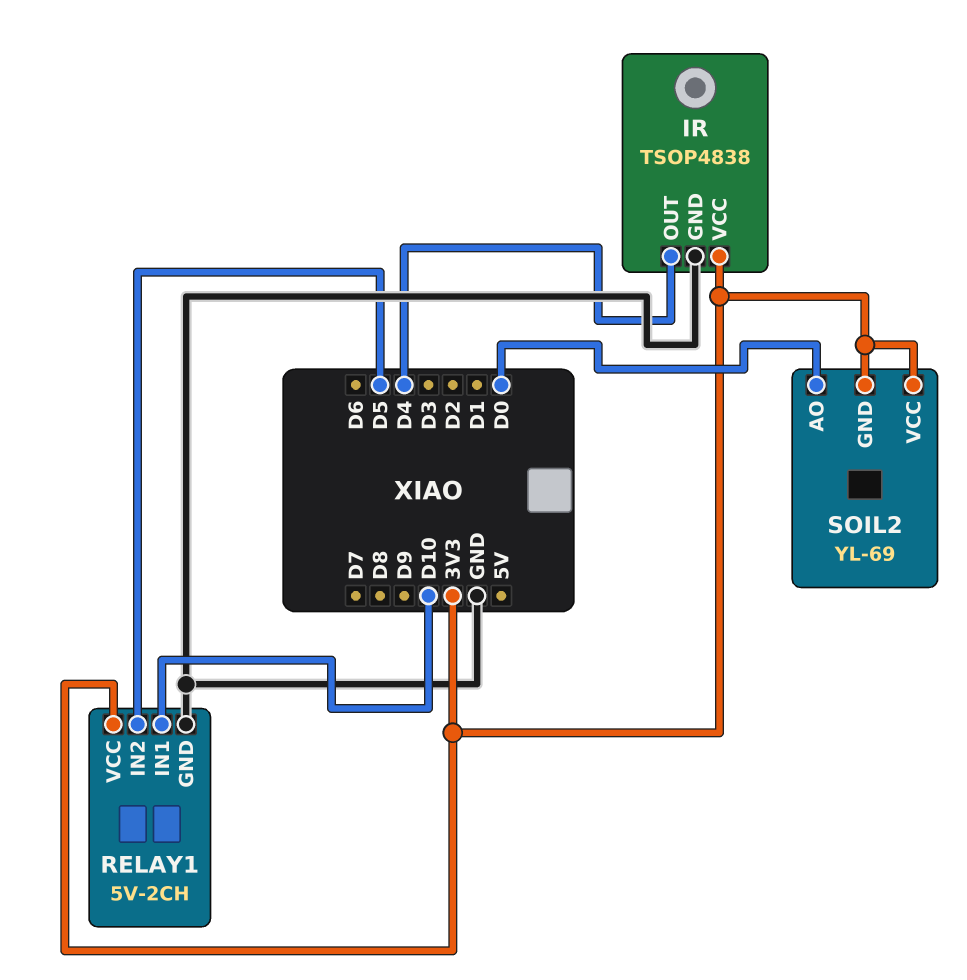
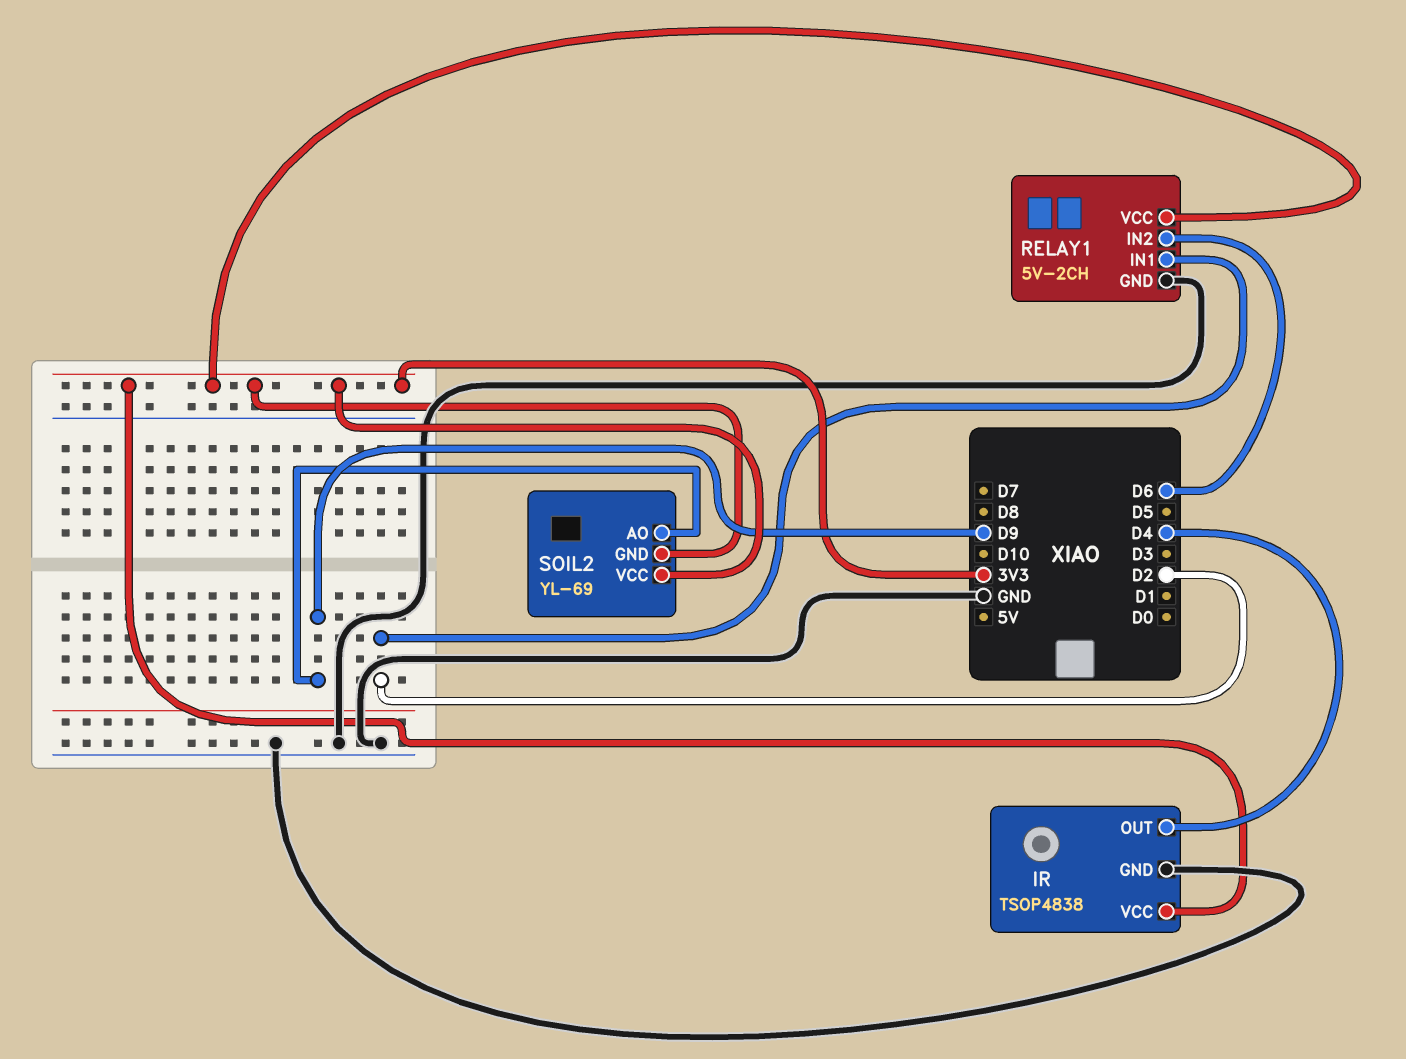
RELAY1 pin IN1: D10 -> D2
RELAY1 pin IN2: D5 -> D6
SOIL2 pin AO: D0 -> D9

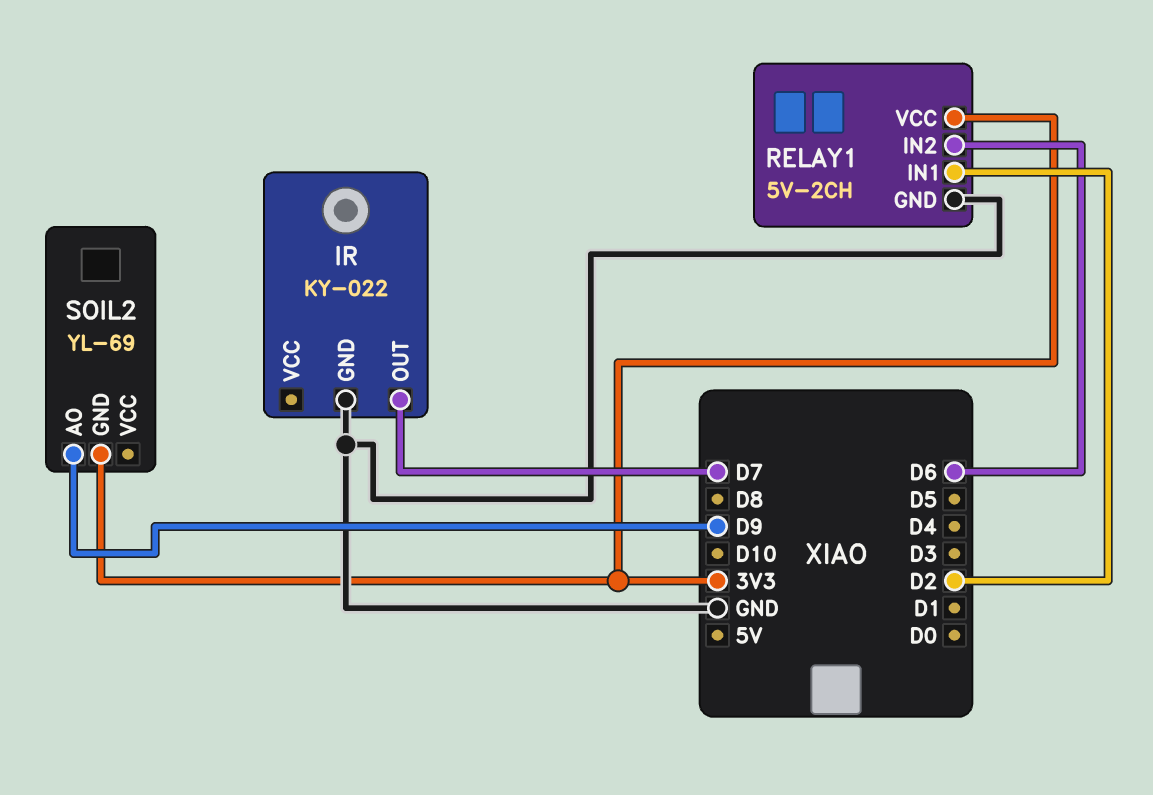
IR: TSOP4838 -> KY-022
IR pin OUT: D4 -> D7
IR pin VCC: 3V3 -> none
SOIL2 pin VCC: 3V3 -> none

